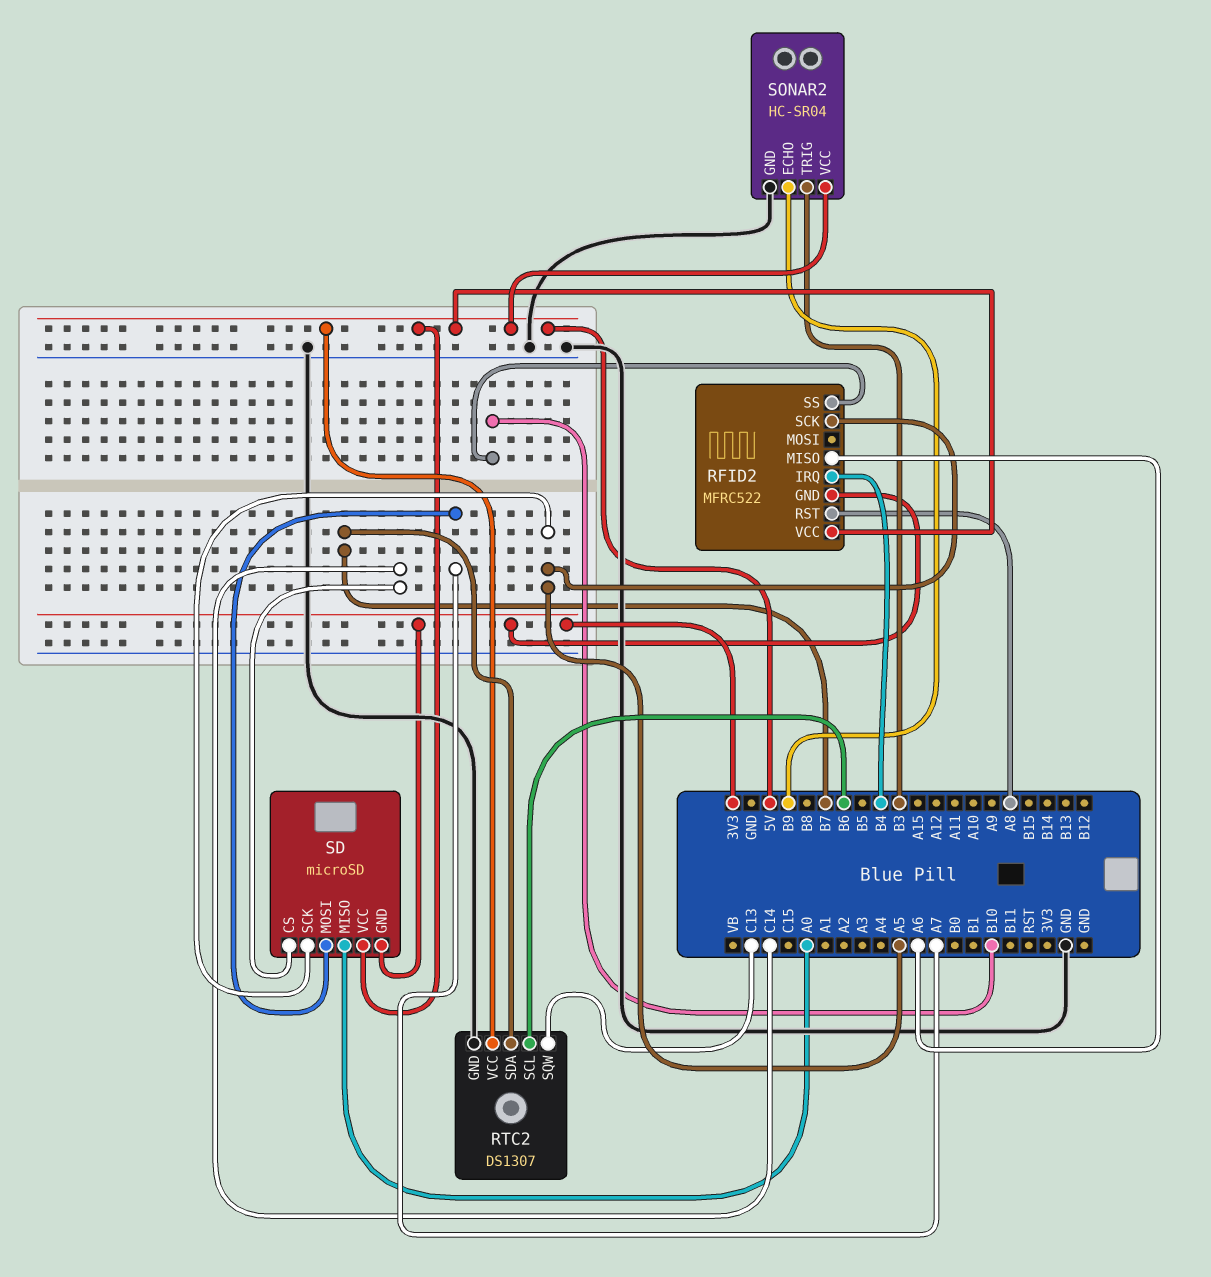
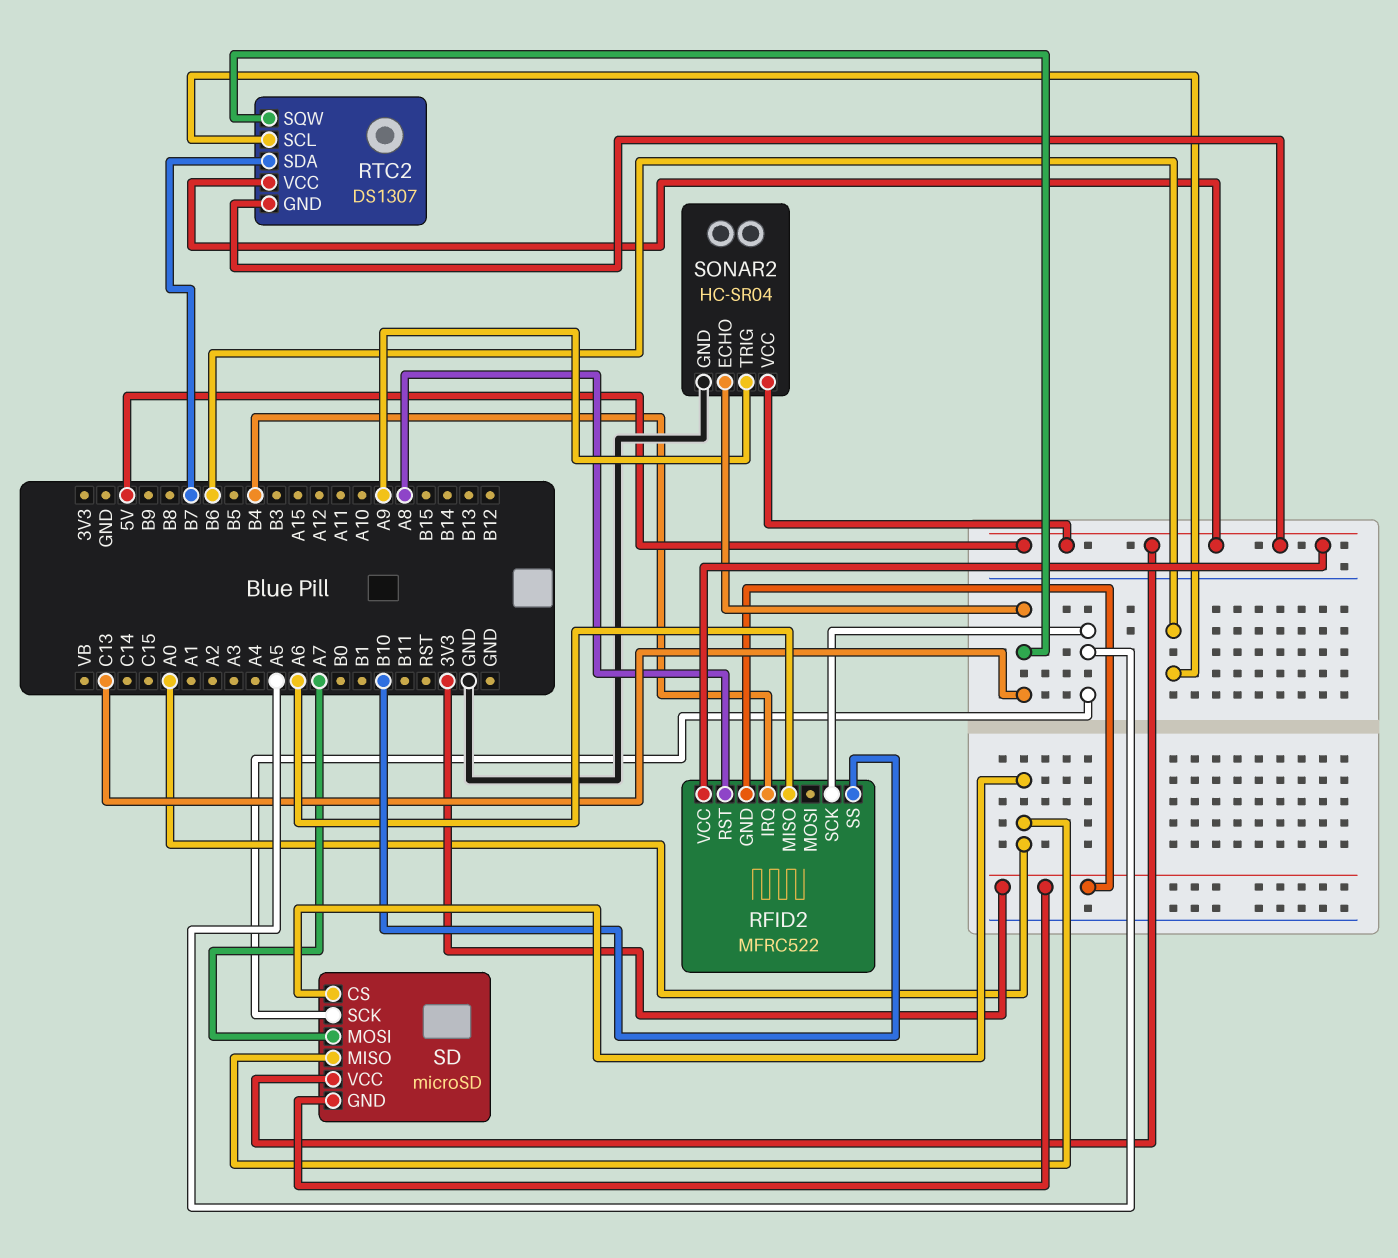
RTC2 pin GND: GND -> 5V
SD pin CS: C14 -> A0
SONAR2 pin ECHO: B9 -> C13
SONAR2 pin TRIG: B3 -> A9

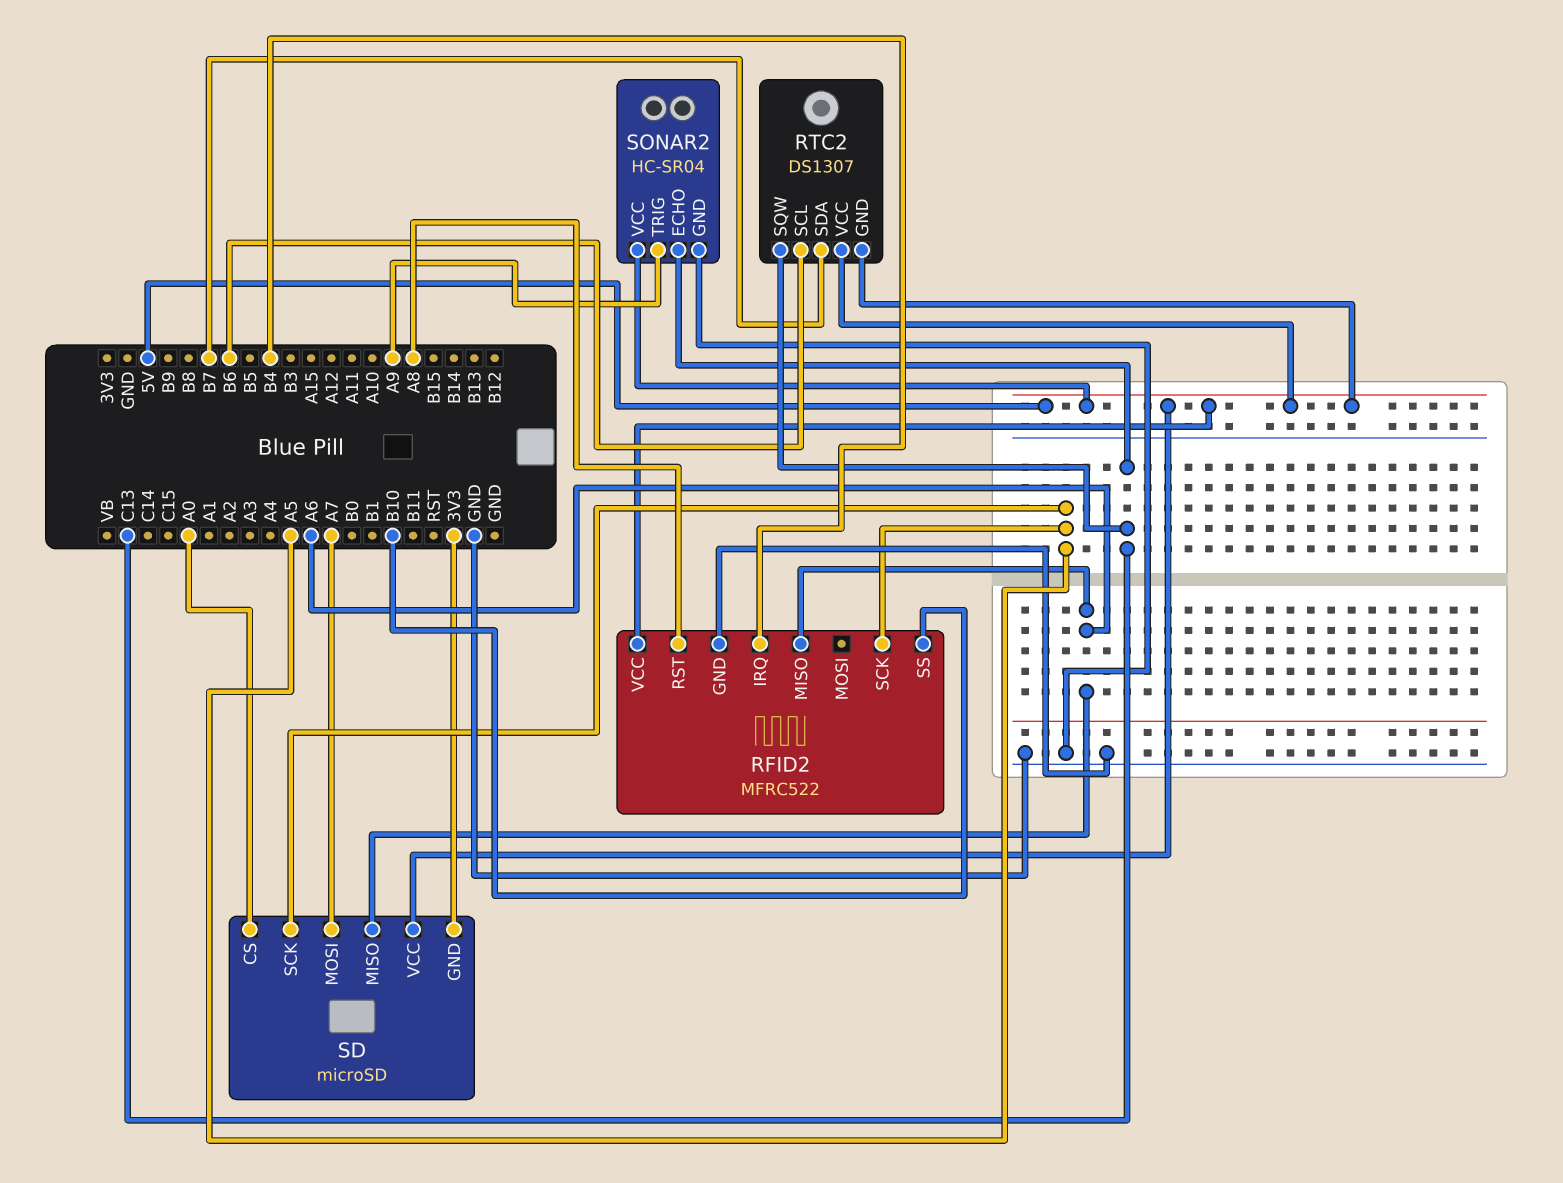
RFID2 pin GND: 3V3 -> GND
SD pin MISO: A0 -> A6

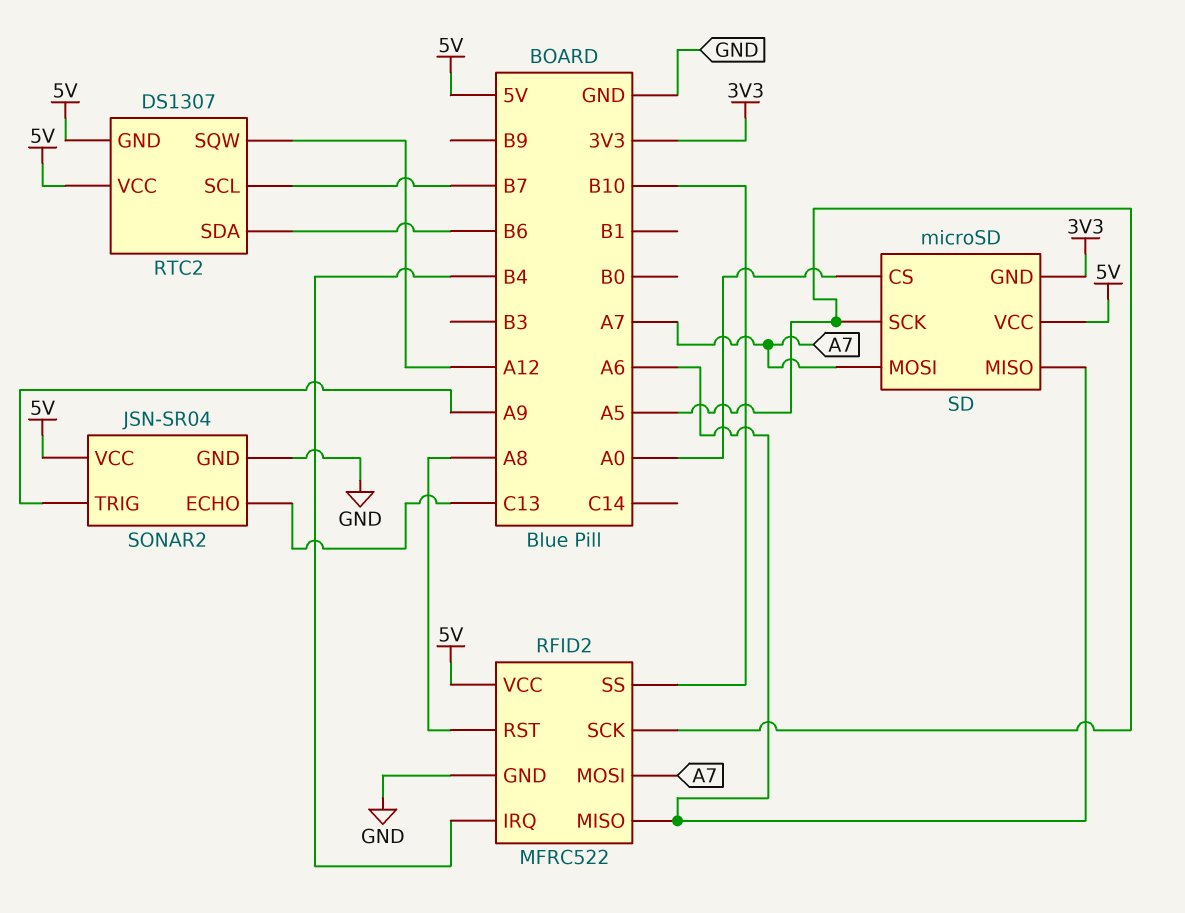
RFID2 pin MOSI: none -> A7
RTC2 pin SCL: B6 -> B7
RTC2 pin SDA: B7 -> B6
RTC2 pin SQW: C13 -> A12
SONAR2: HC-SR04 -> JSN-SR04

